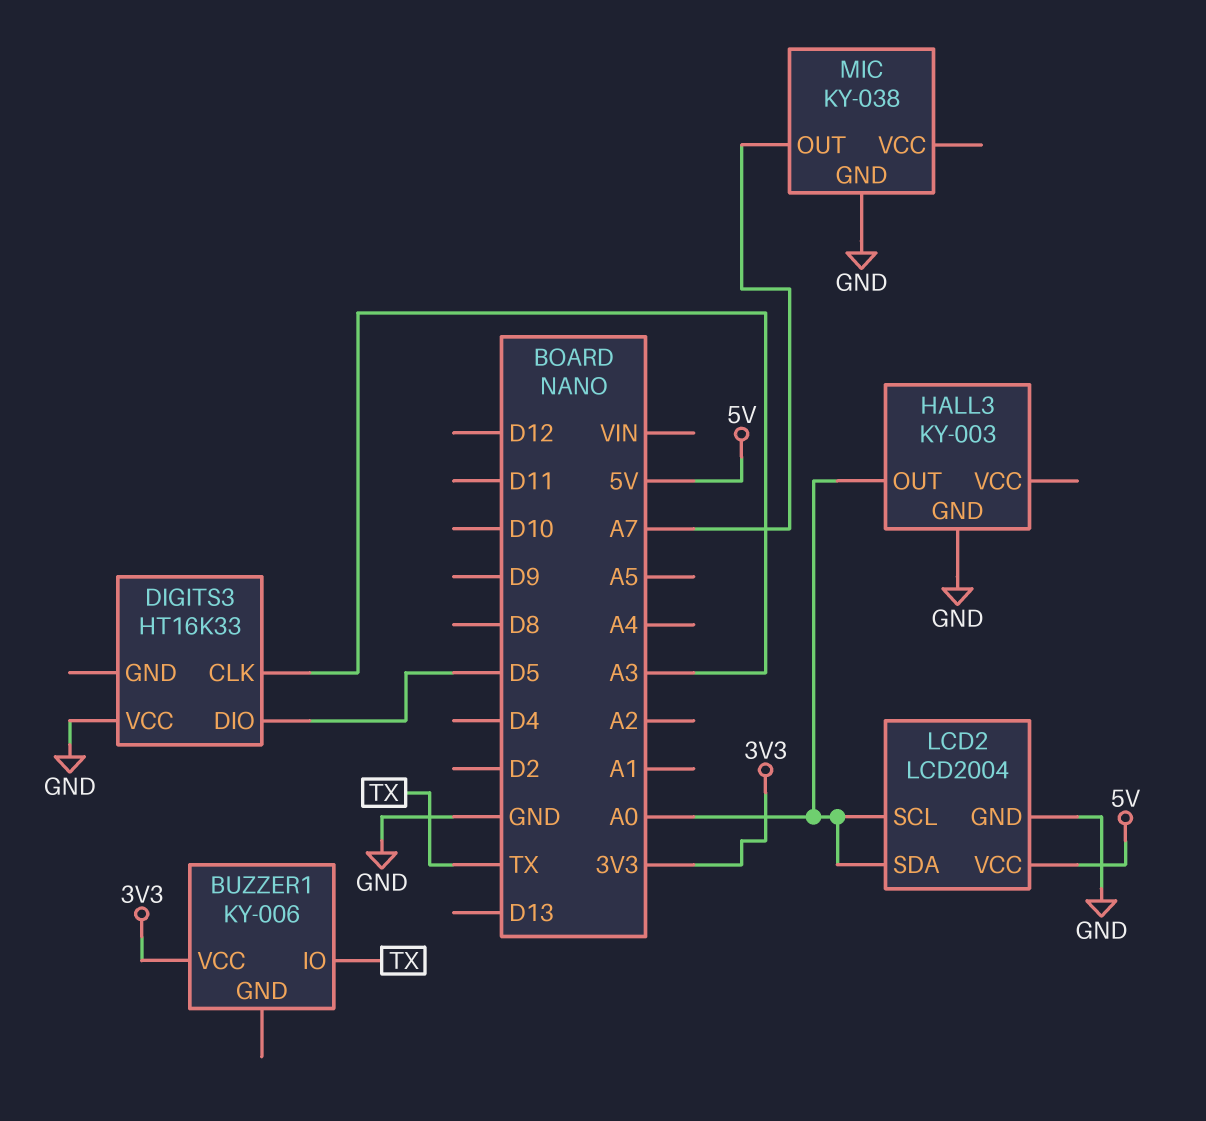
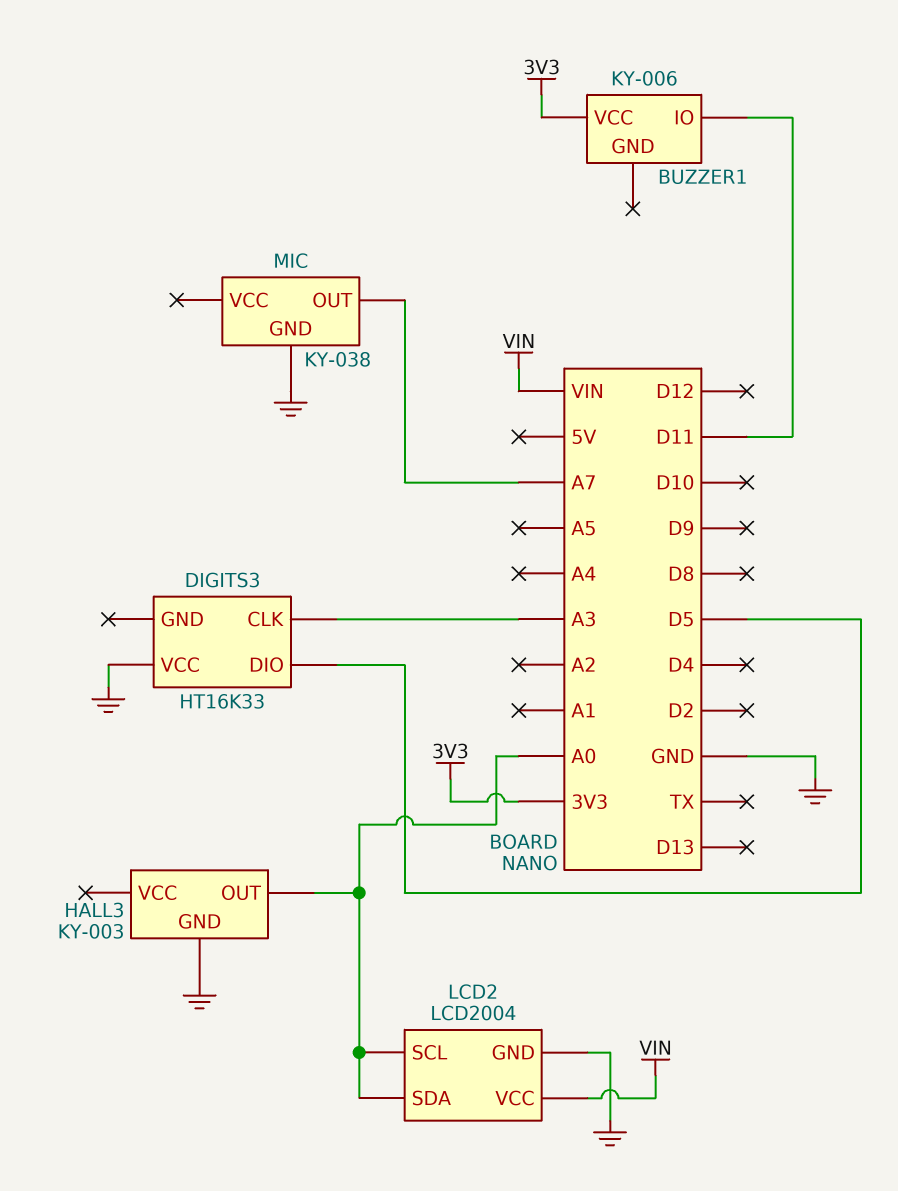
BUZZER1 pin IO: TX -> D11
LCD2 pin VCC: 5V -> VIN

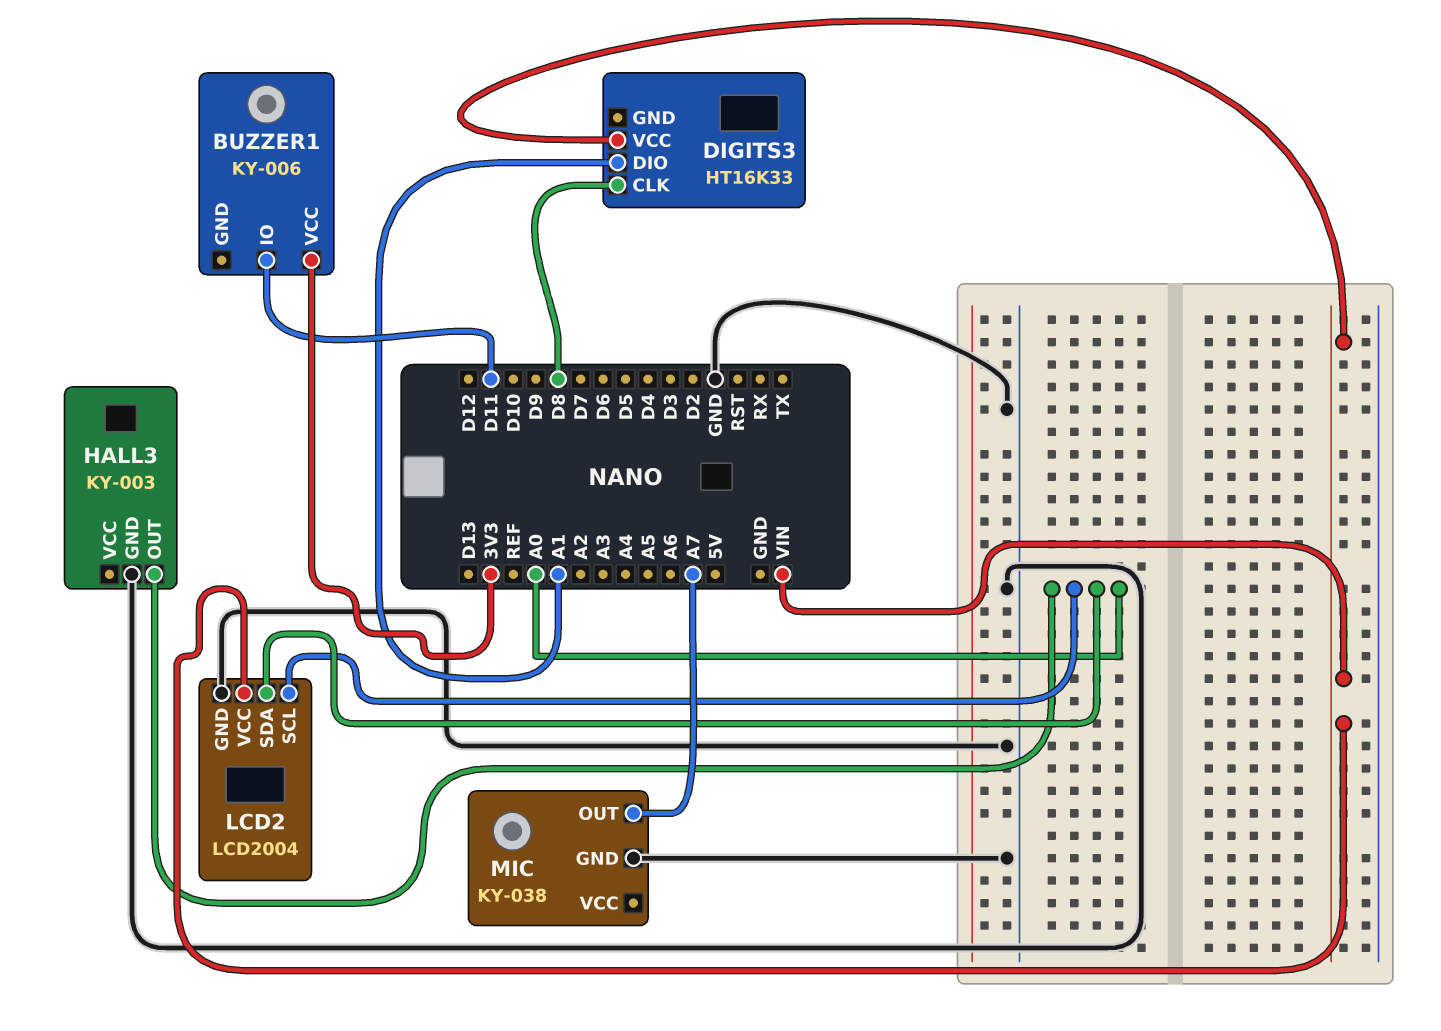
DIGITS3 pin CLK: A3 -> D8
DIGITS3 pin DIO: D5 -> A1
DIGITS3 pin VCC: GND -> VIN

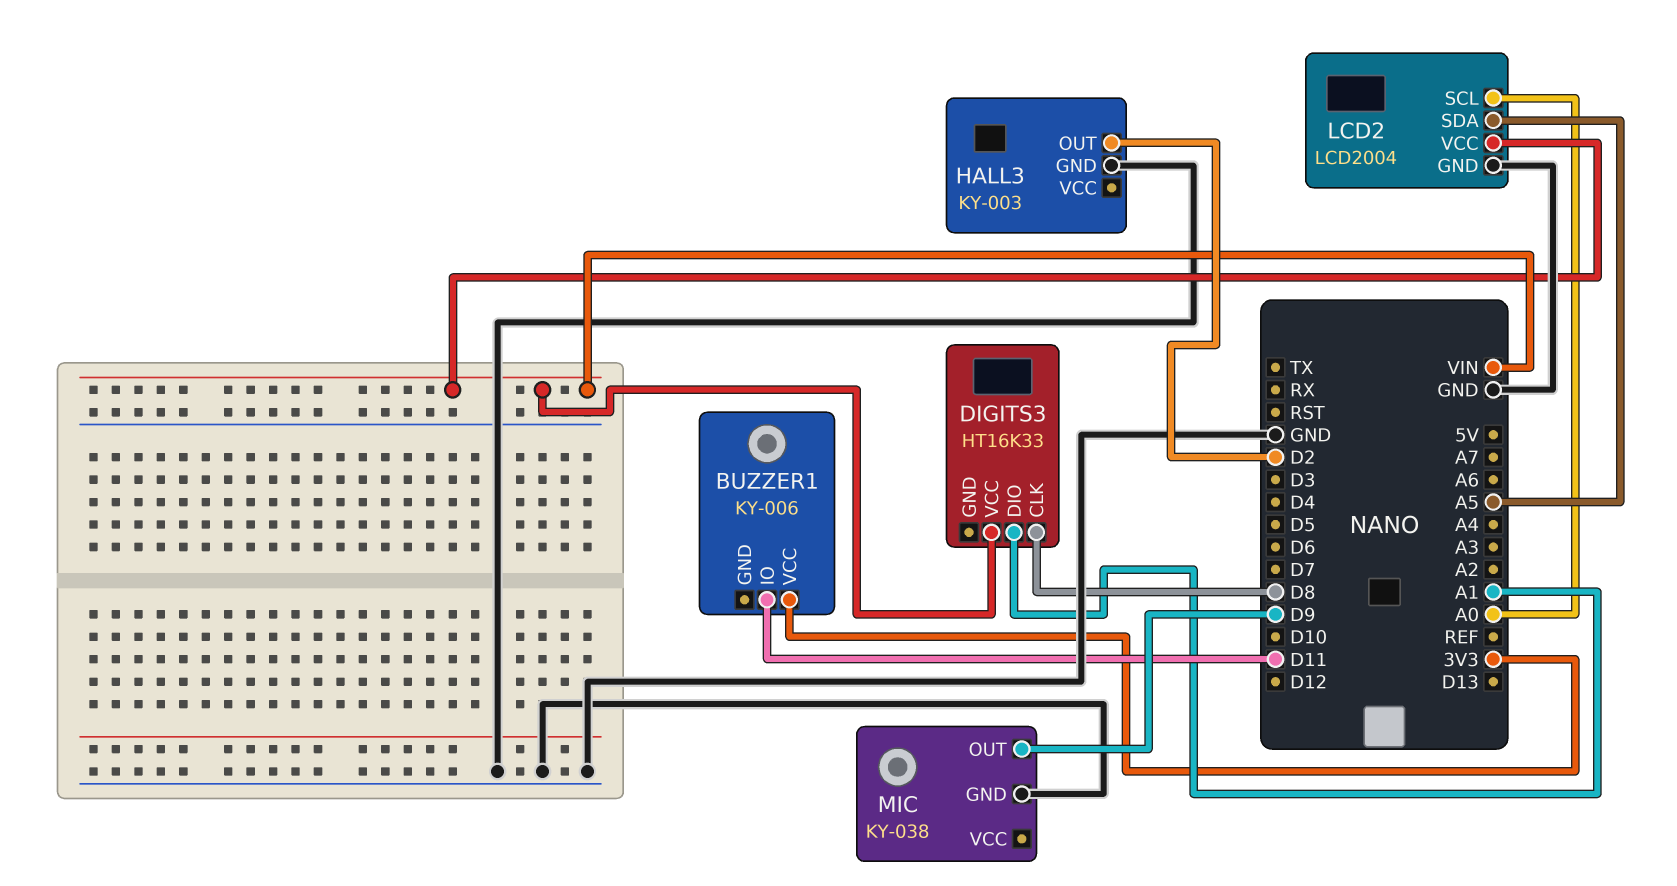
HALL3 pin OUT: A0 -> D2
LCD2 pin SDA: A0 -> A5
MIC pin OUT: A7 -> D9

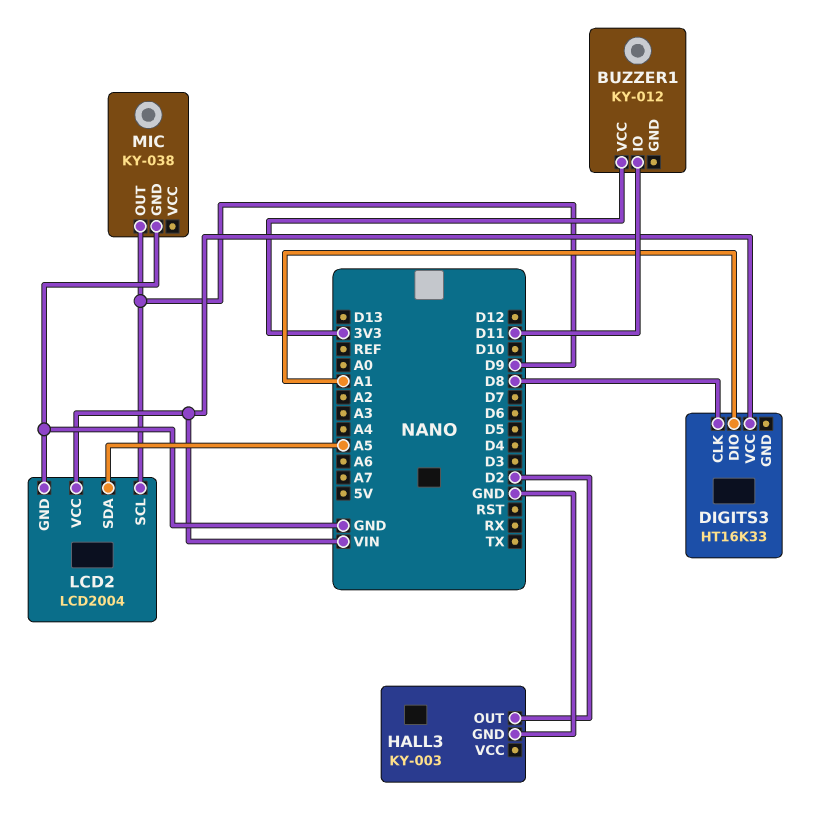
BUZZER1: KY-006 -> KY-012
LCD2 pin SCL: A0 -> D9

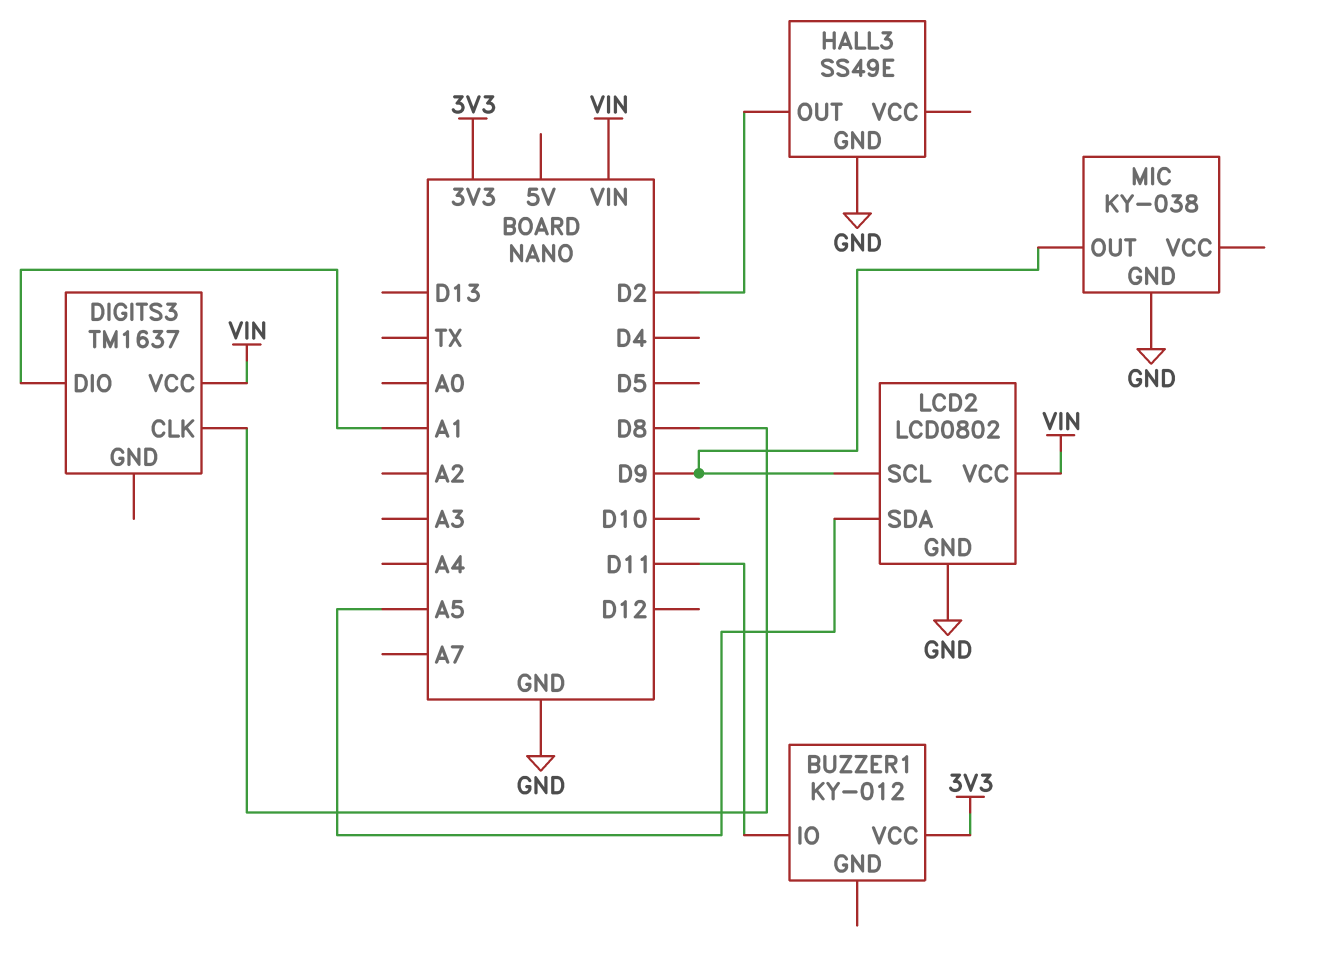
DIGITS3: HT16K33 -> TM1637
HALL3: KY-003 -> SS49E
LCD2: LCD2004 -> LCD0802

